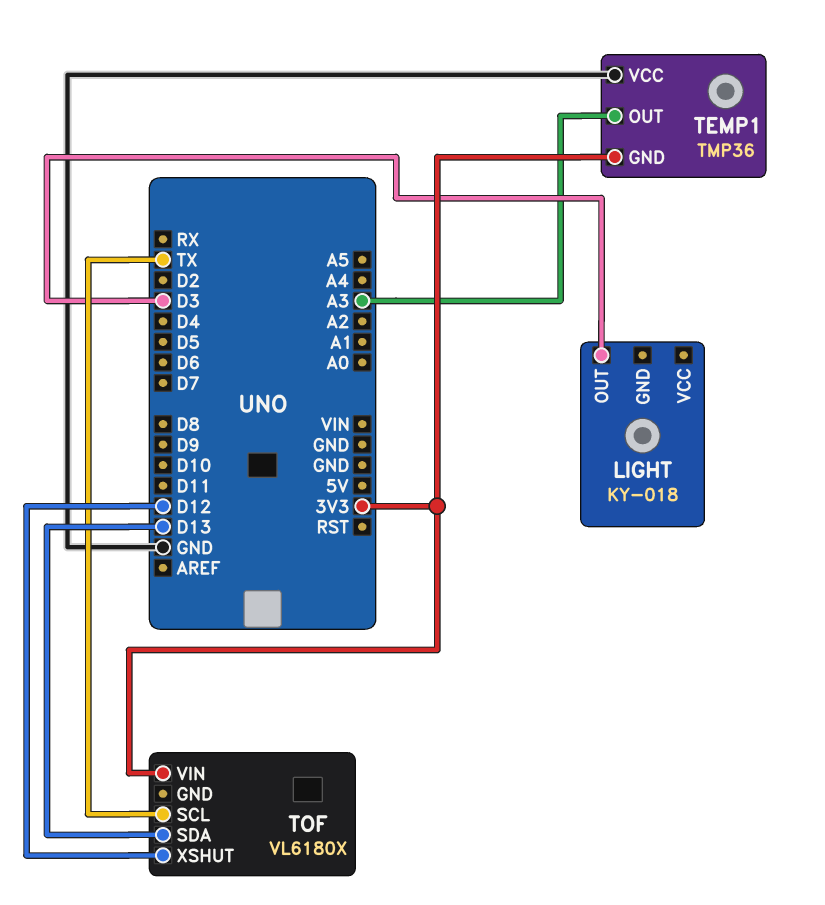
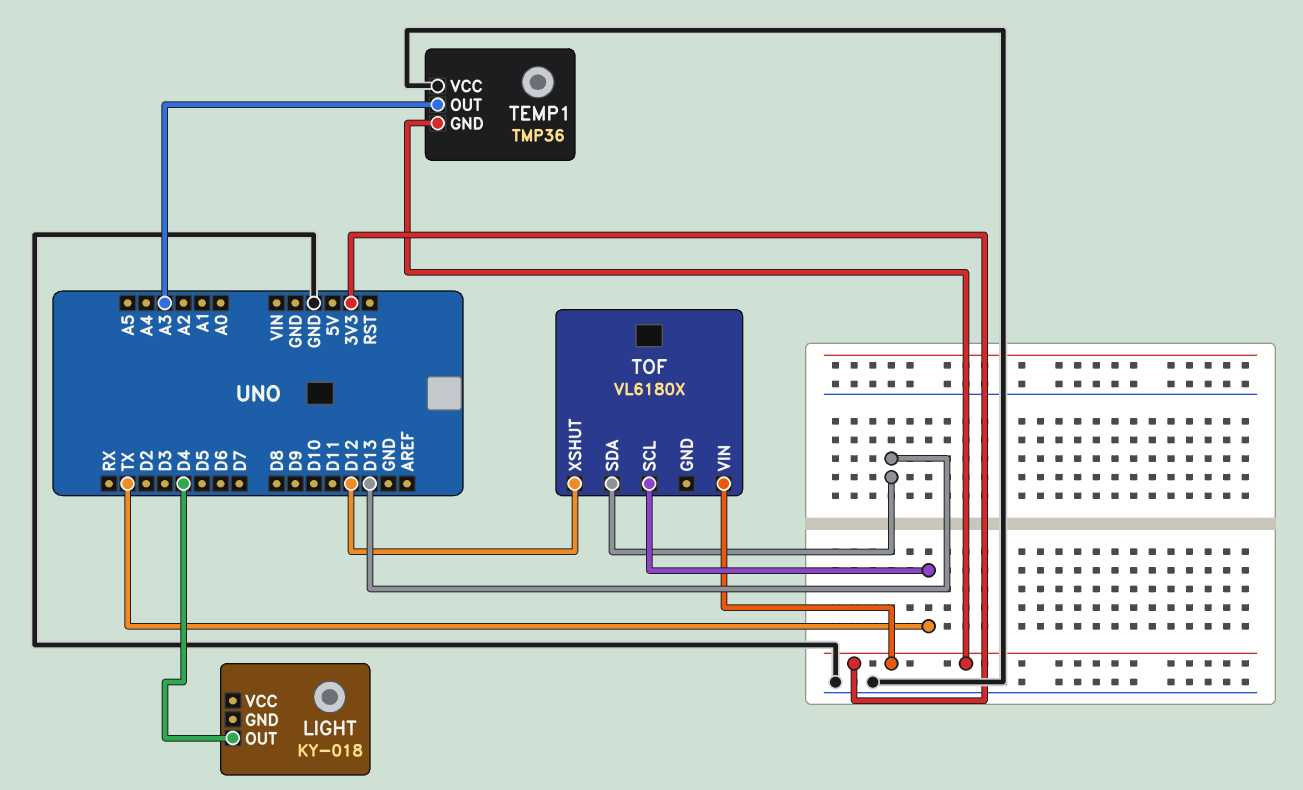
LIGHT pin OUT: D3 -> D4

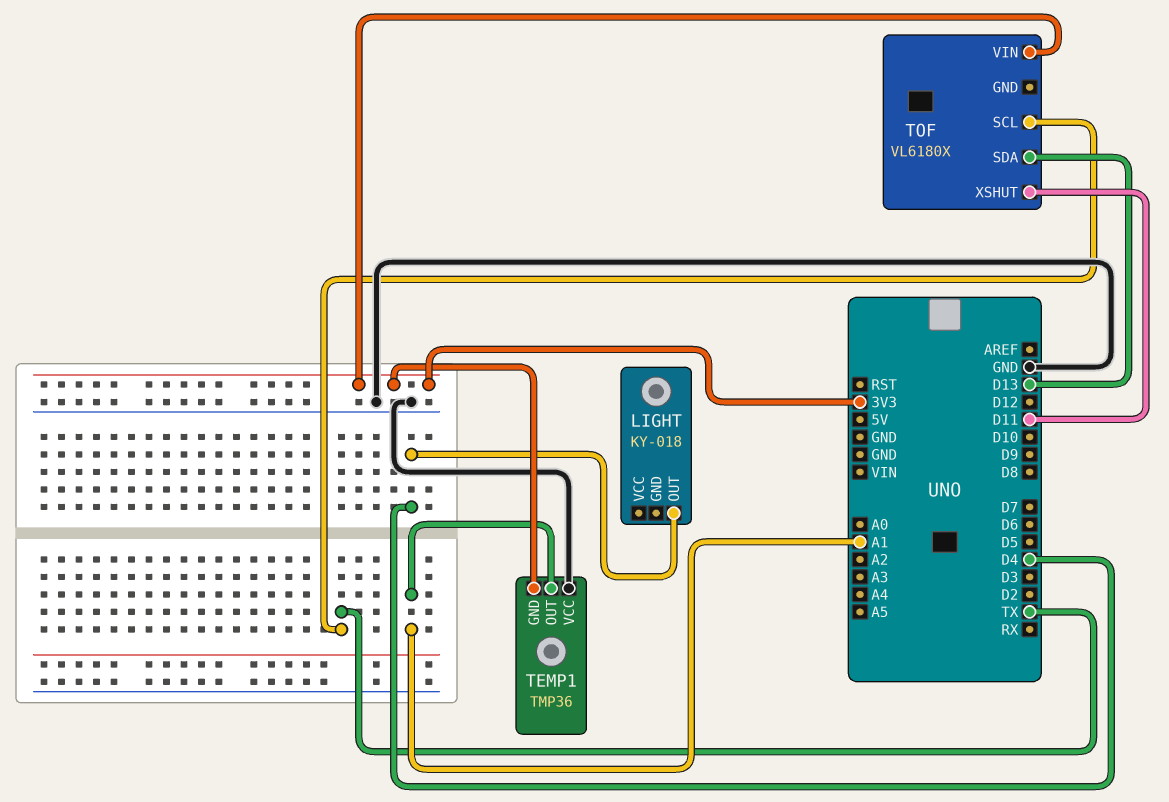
TEMP1 pin OUT: A3 -> A1
TOF pin XSHUT: D12 -> D11

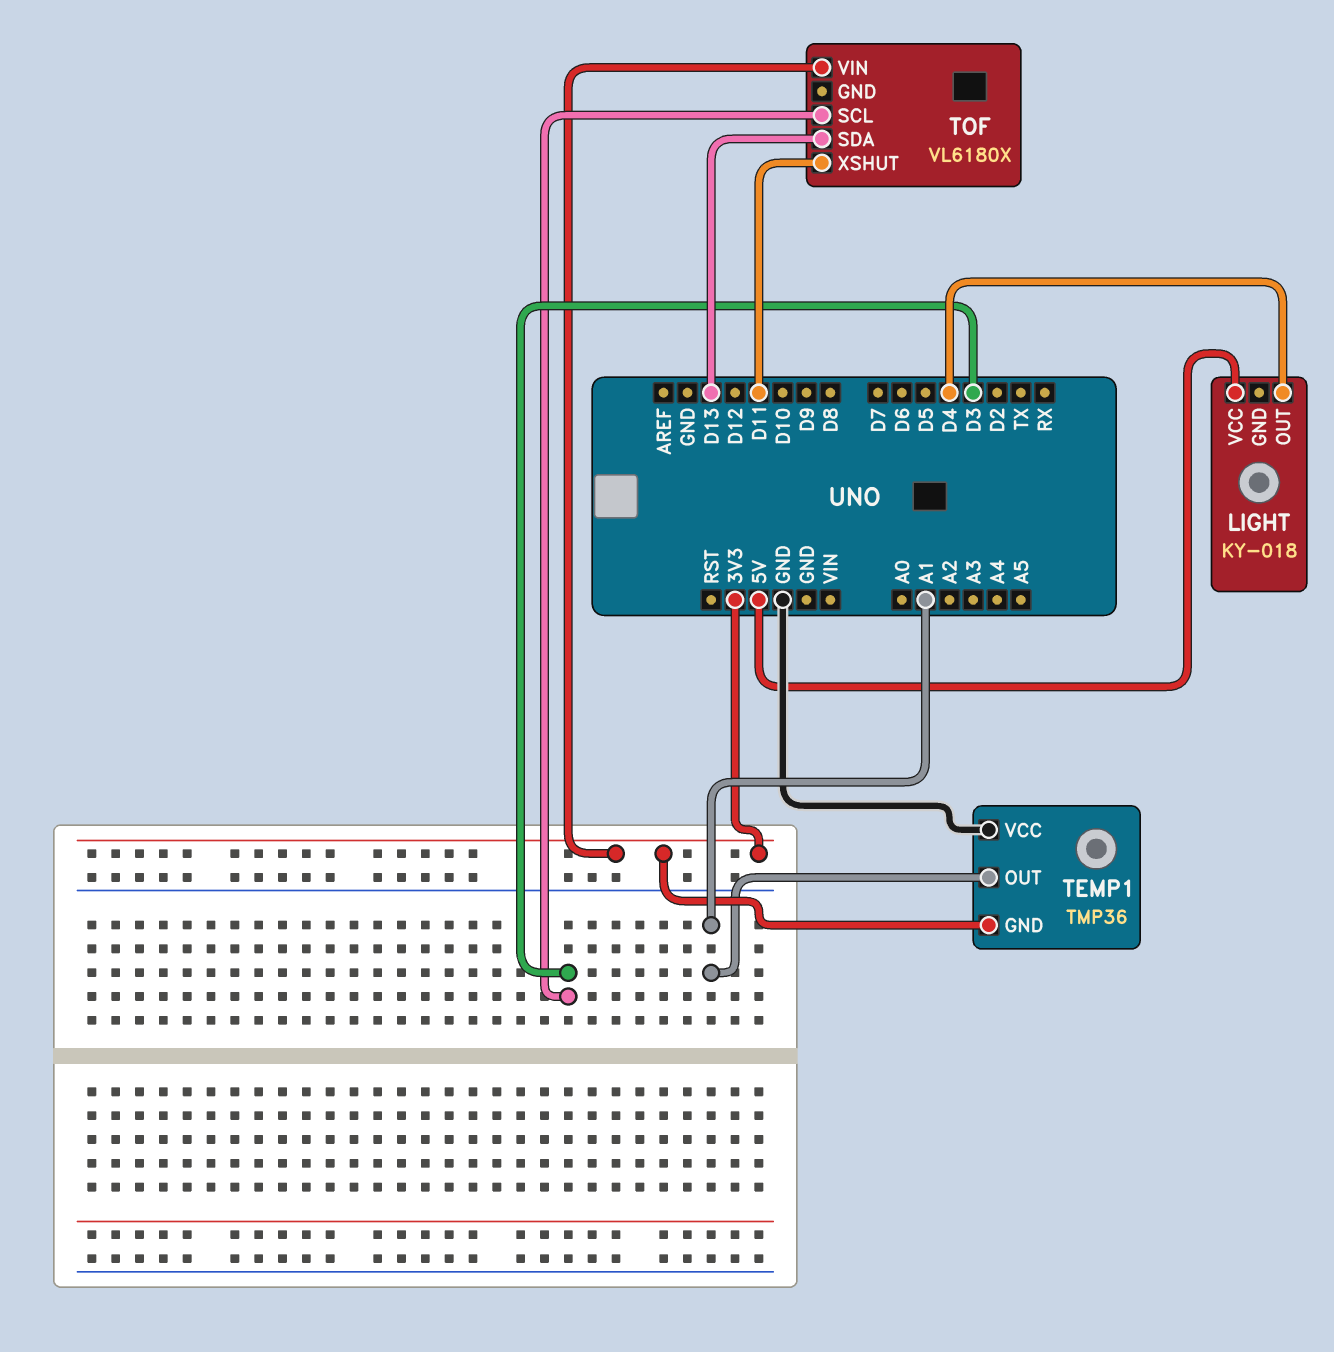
LIGHT pin VCC: none -> 5V
TOF pin SCL: TX -> D3

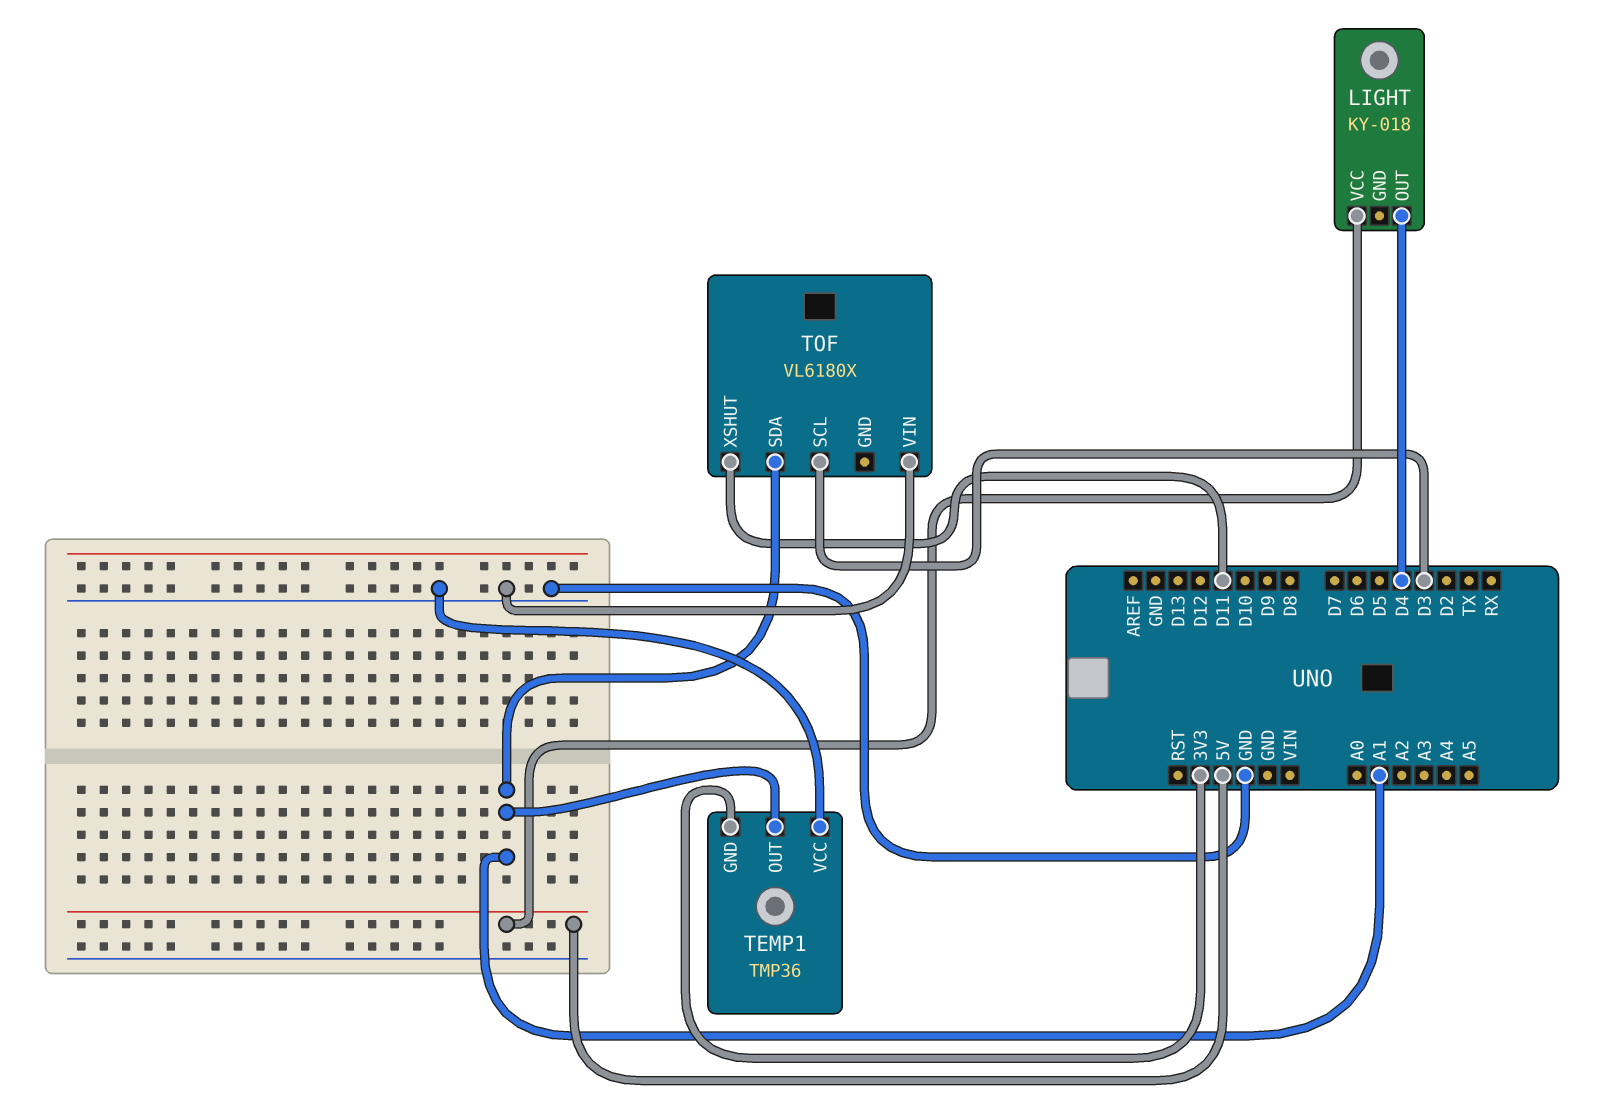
TOF pin SDA: D13 -> A1
TOF pin VIN: 3V3 -> GND

